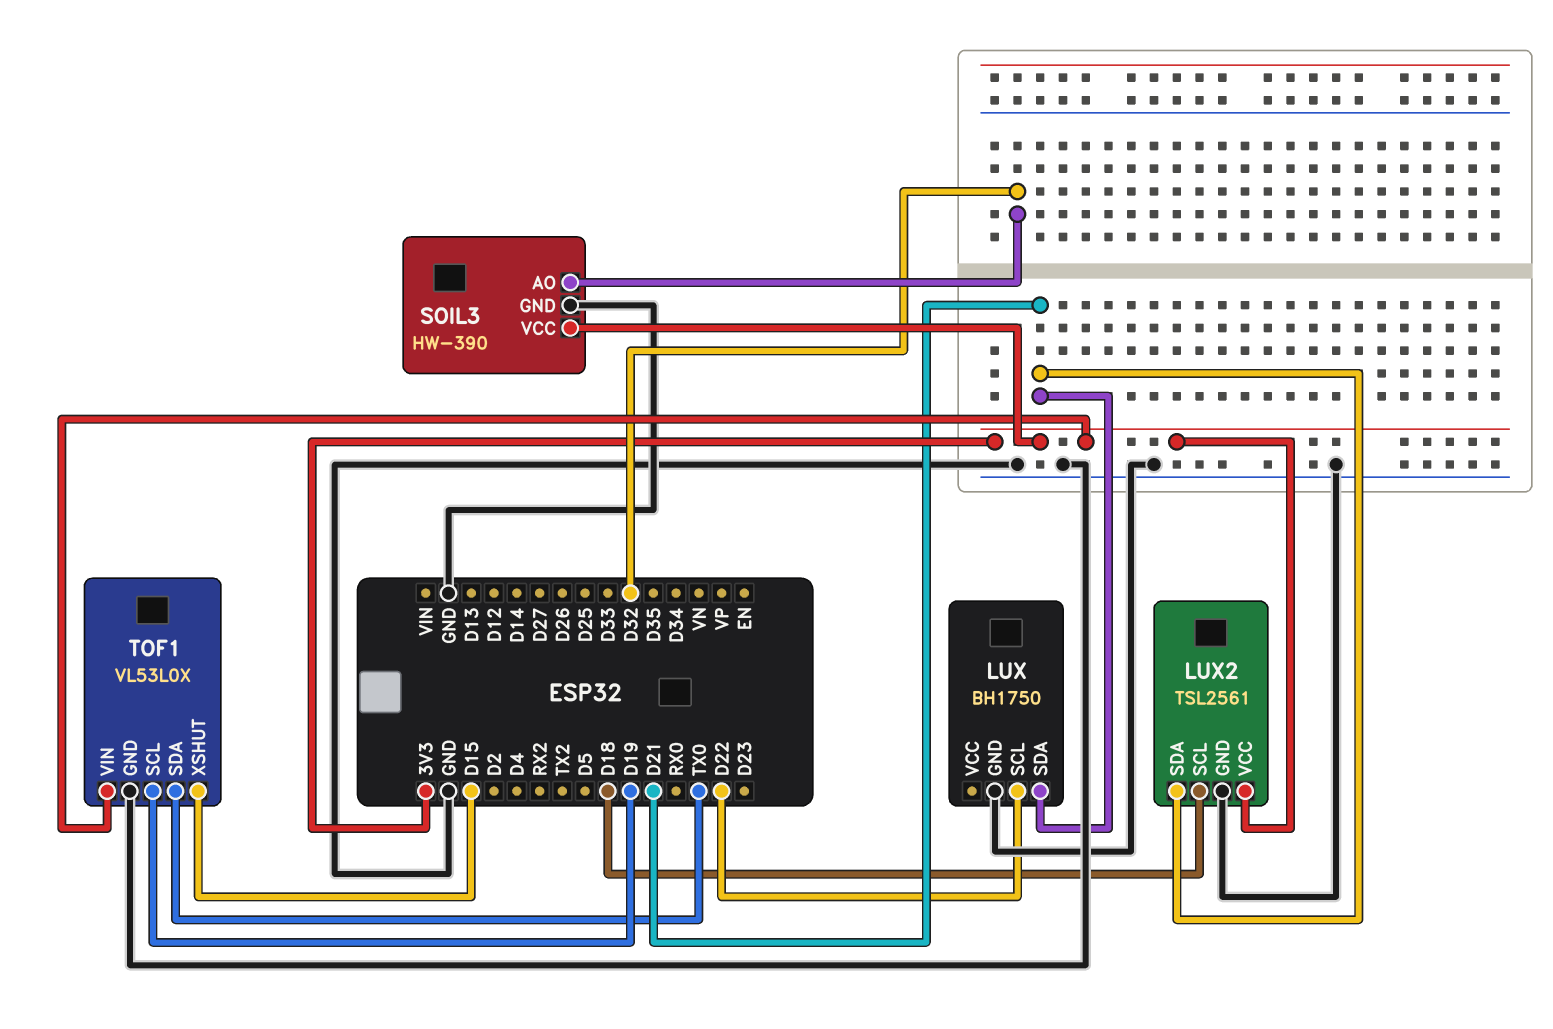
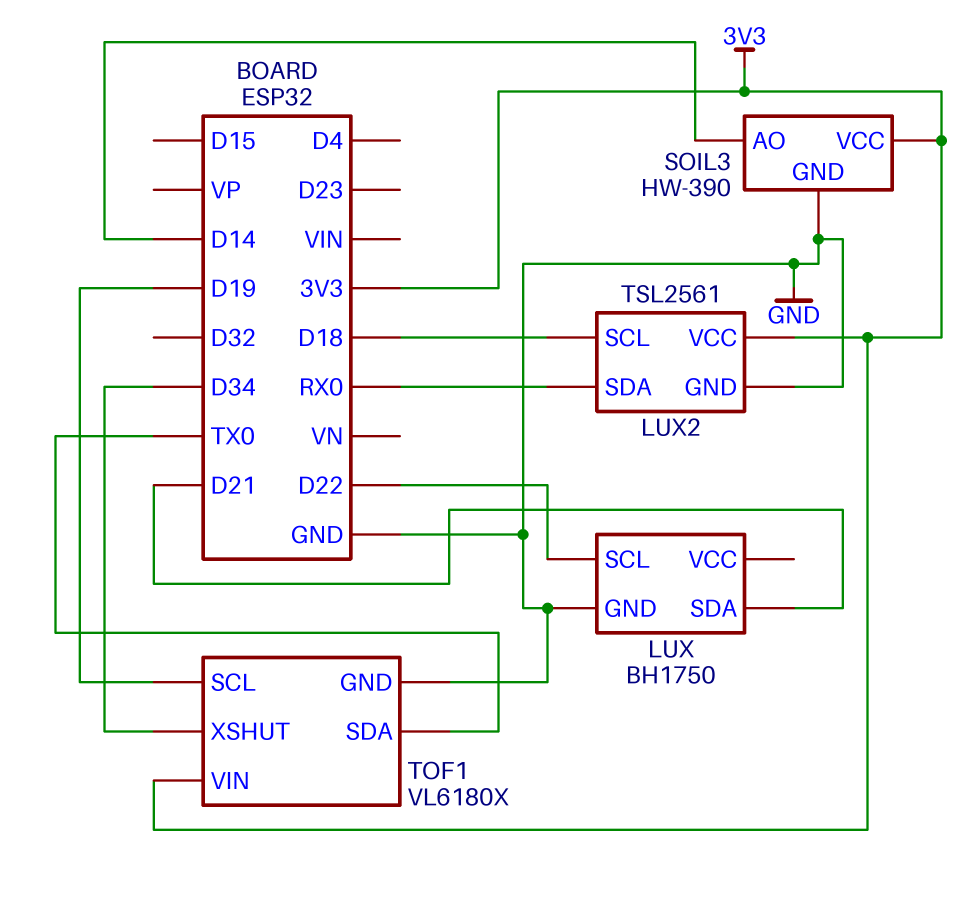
LUX2 pin SDA: D21 -> RX0
SOIL3 pin AO: D32 -> D14
TOF1: VL53L0X -> VL6180X
TOF1 pin XSHUT: D15 -> D34

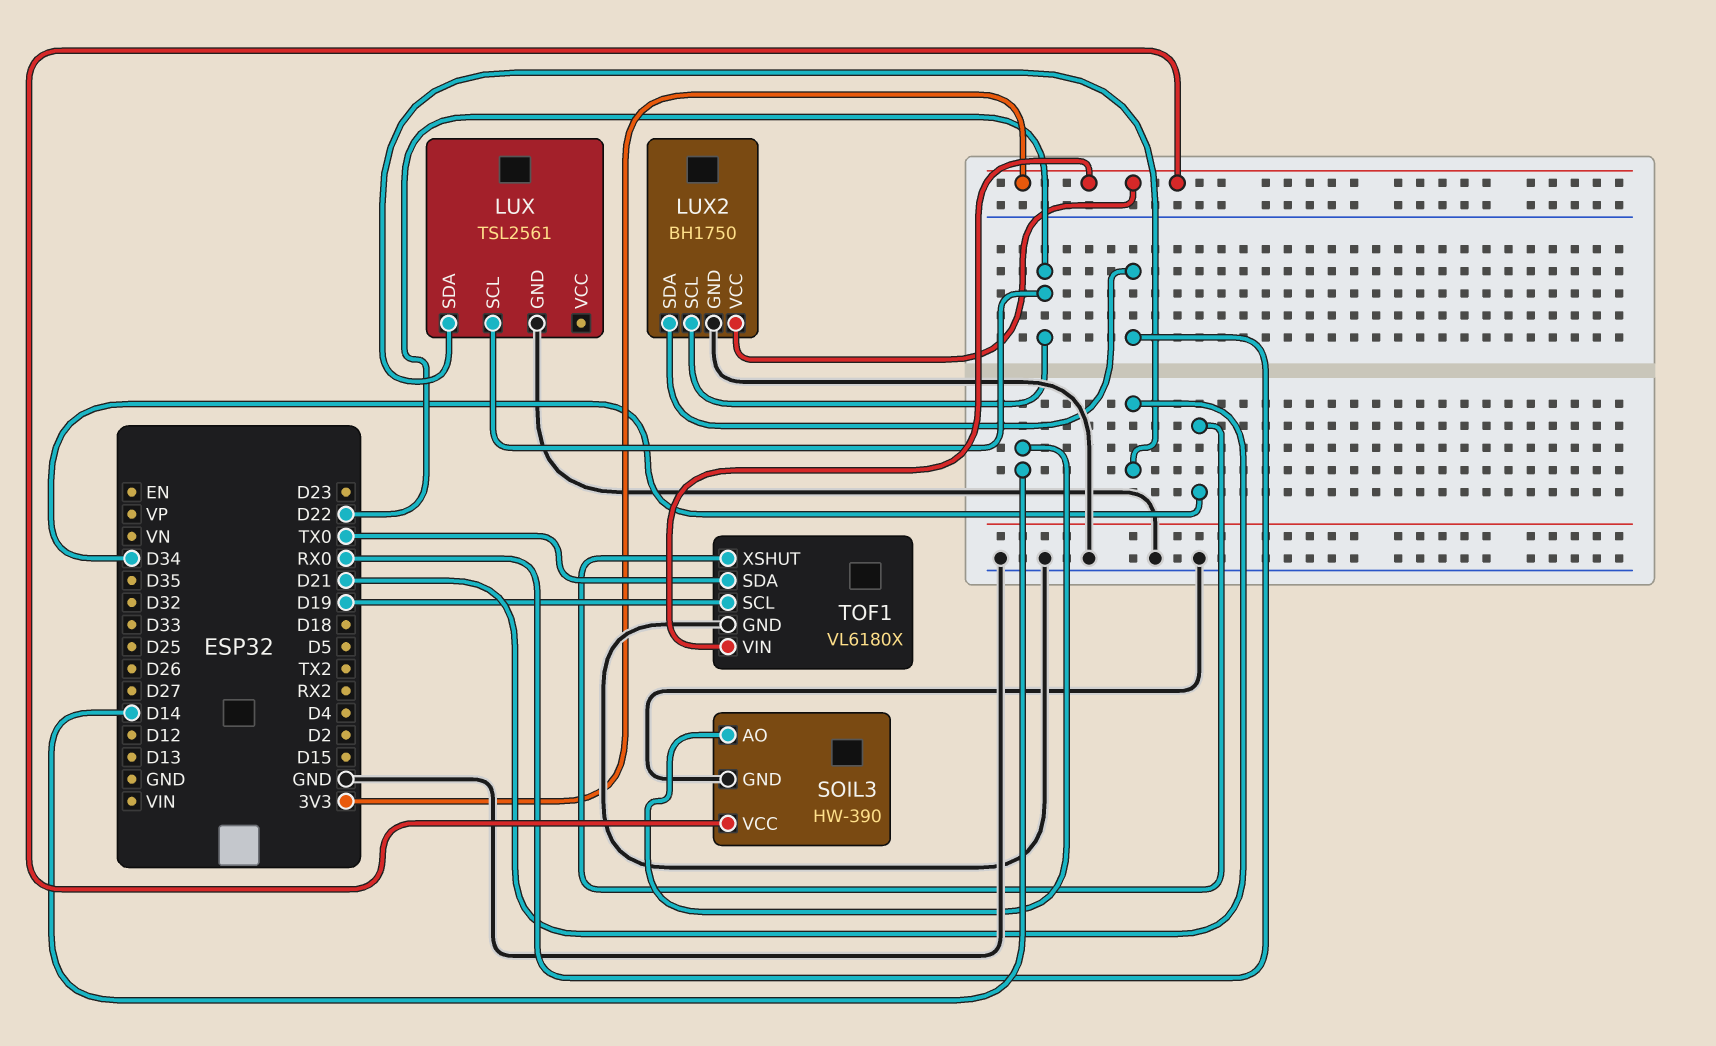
LUX: BH1750 -> TSL2561
LUX2: TSL2561 -> BH1750
LUX2 pin SCL: D18 -> D22

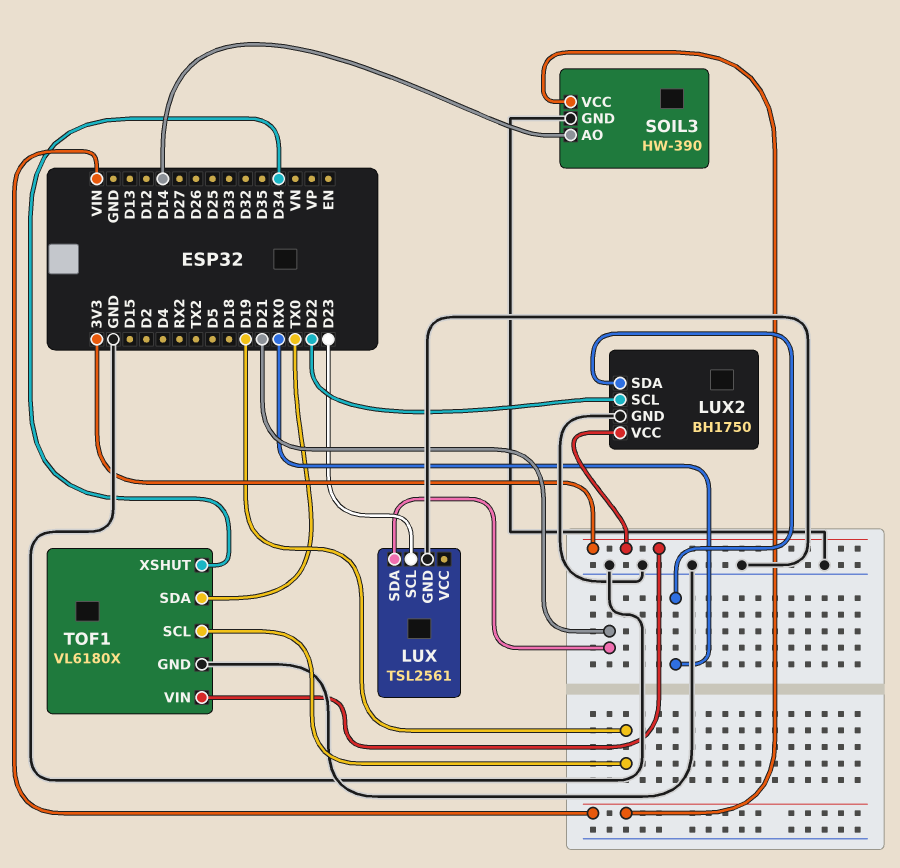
LUX pin SCL: D22 -> D23
SOIL3 pin VCC: 3V3 -> VIN

